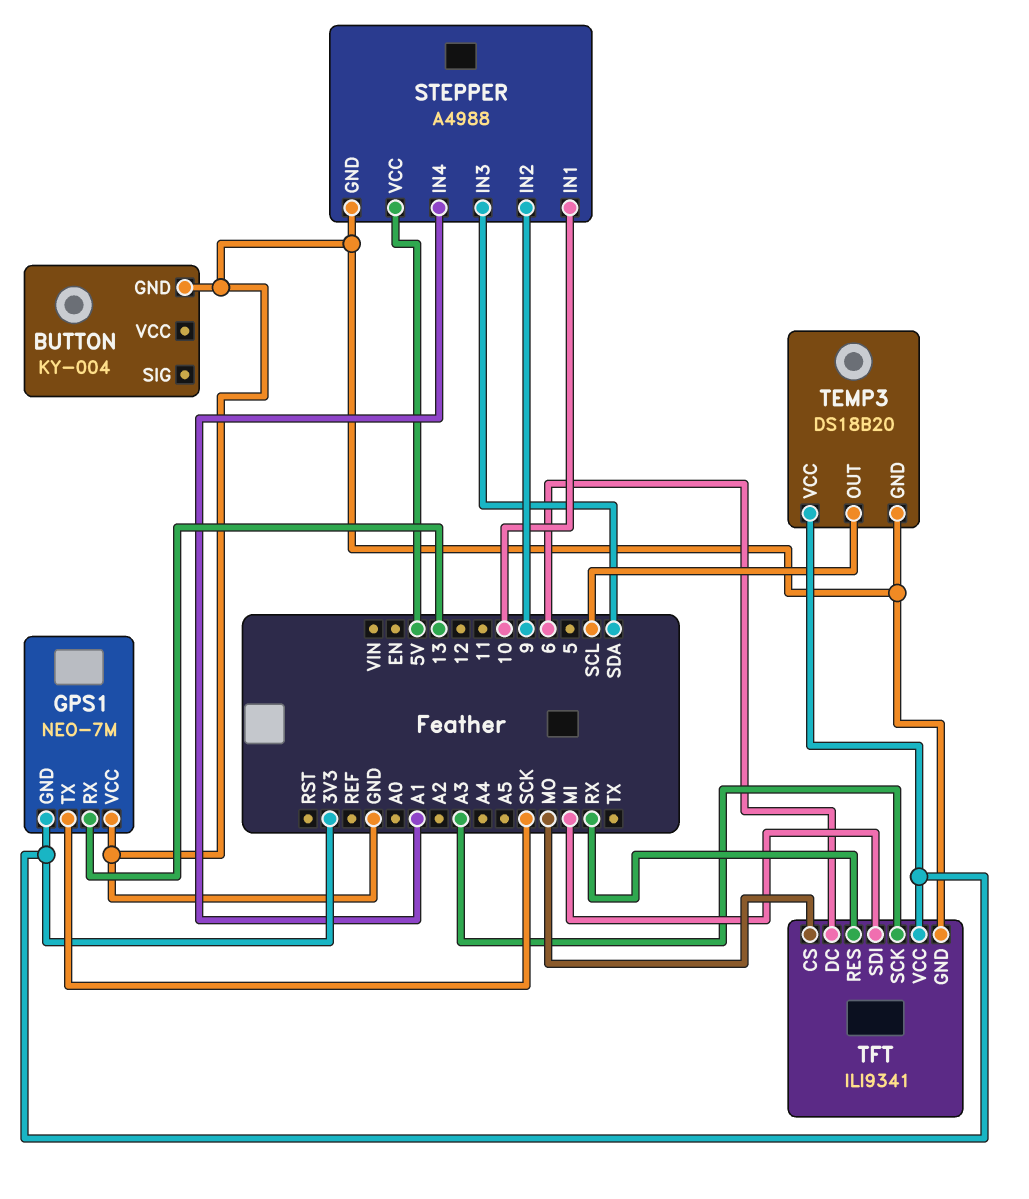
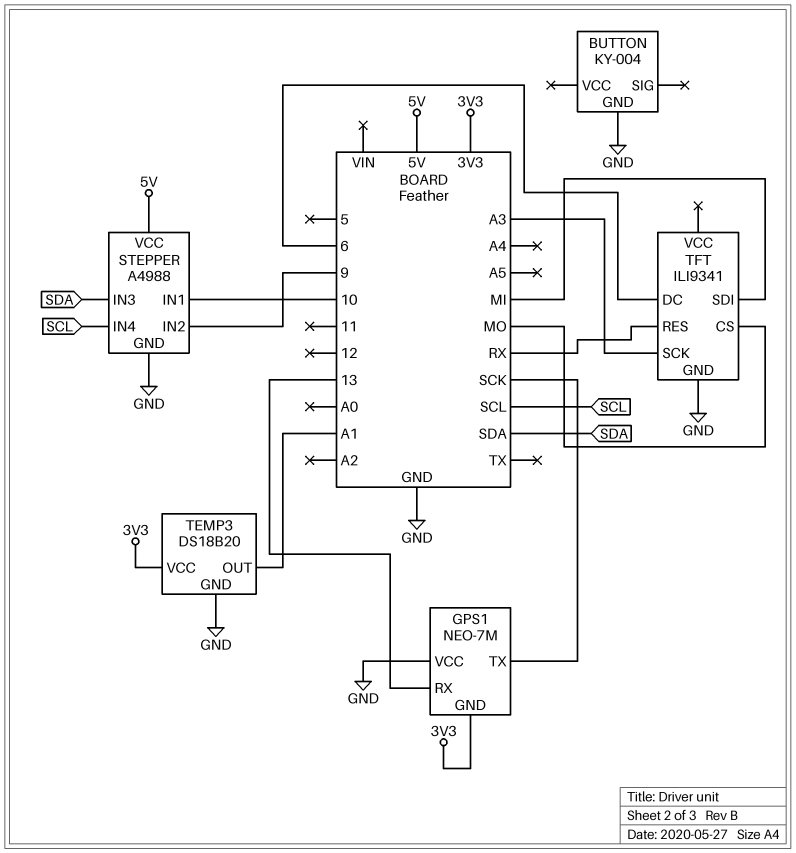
STEPPER pin IN4: A1 -> SCL
TEMP3 pin OUT: SCL -> A1
TFT pin VCC: 3V3 -> none

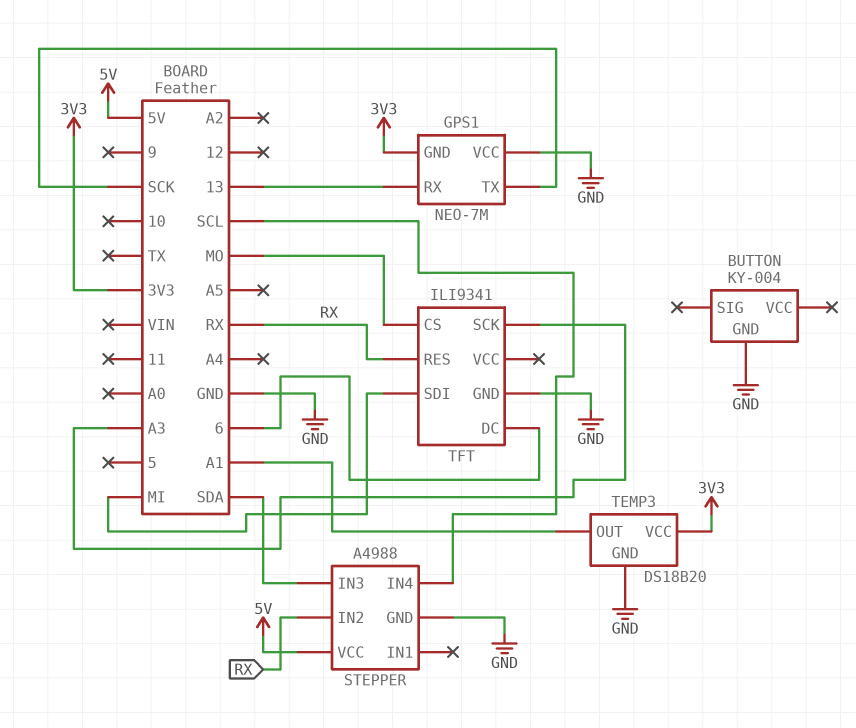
STEPPER pin IN1: 10 -> none
STEPPER pin IN2: 9 -> RX

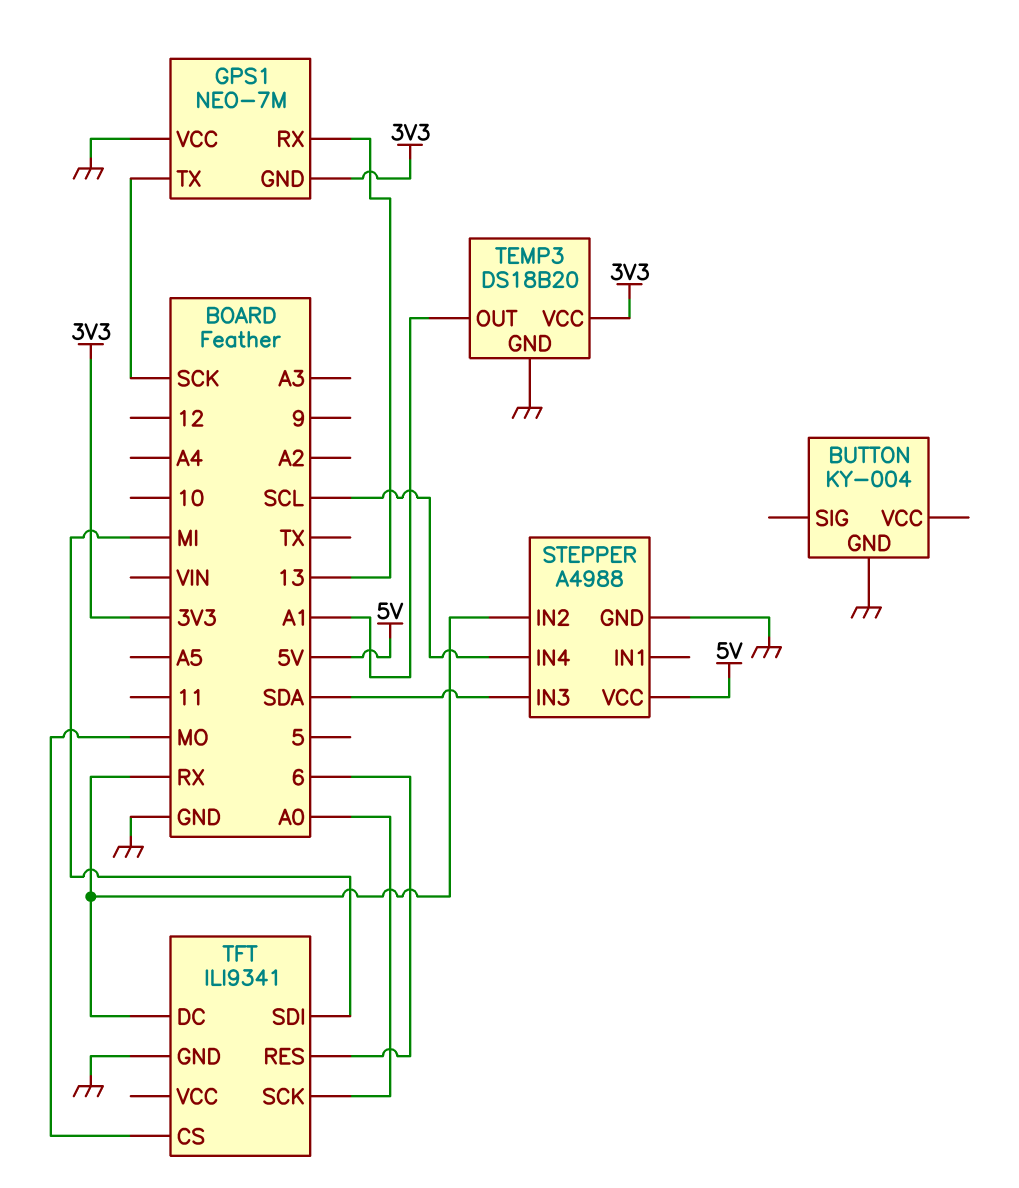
TFT pin DC: 6 -> RX
TFT pin RES: RX -> 6
TFT pin SCK: A3 -> A0

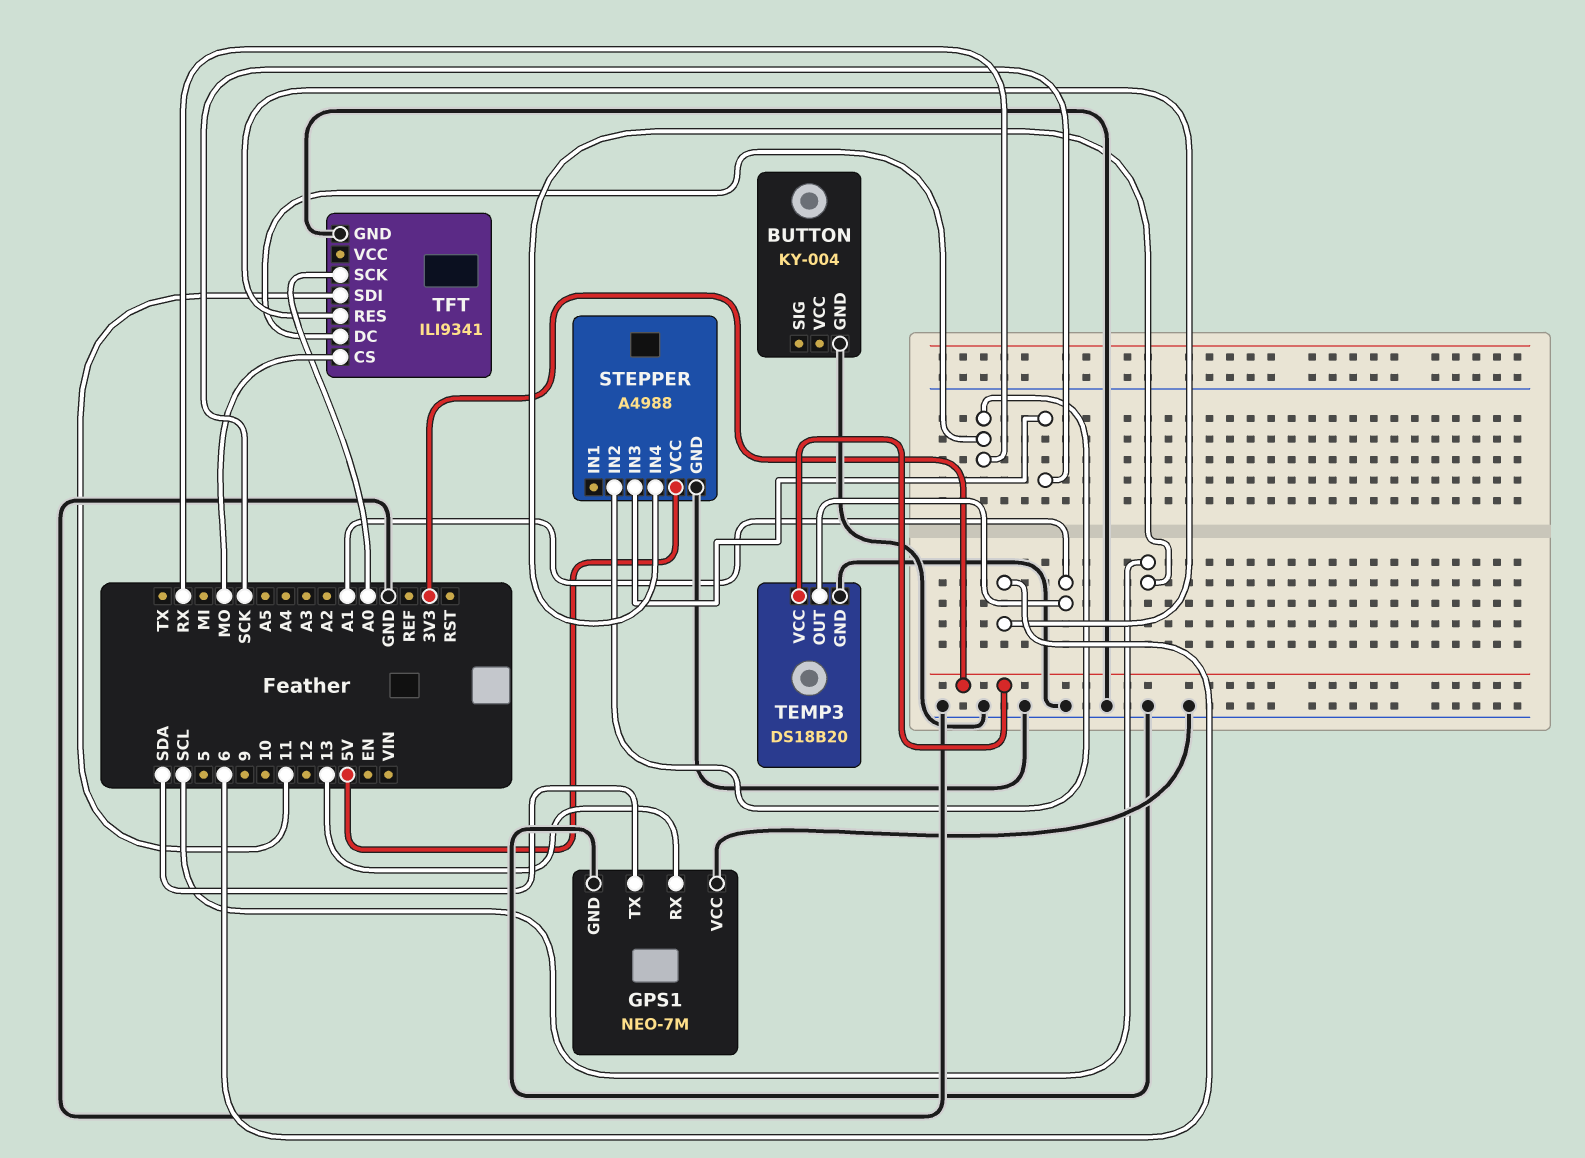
GPS1 pin GND: 3V3 -> GND
GPS1 pin TX: SCK -> SDA
STEPPER pin IN3: SDA -> SCK
TFT pin SDI: MI -> 11

